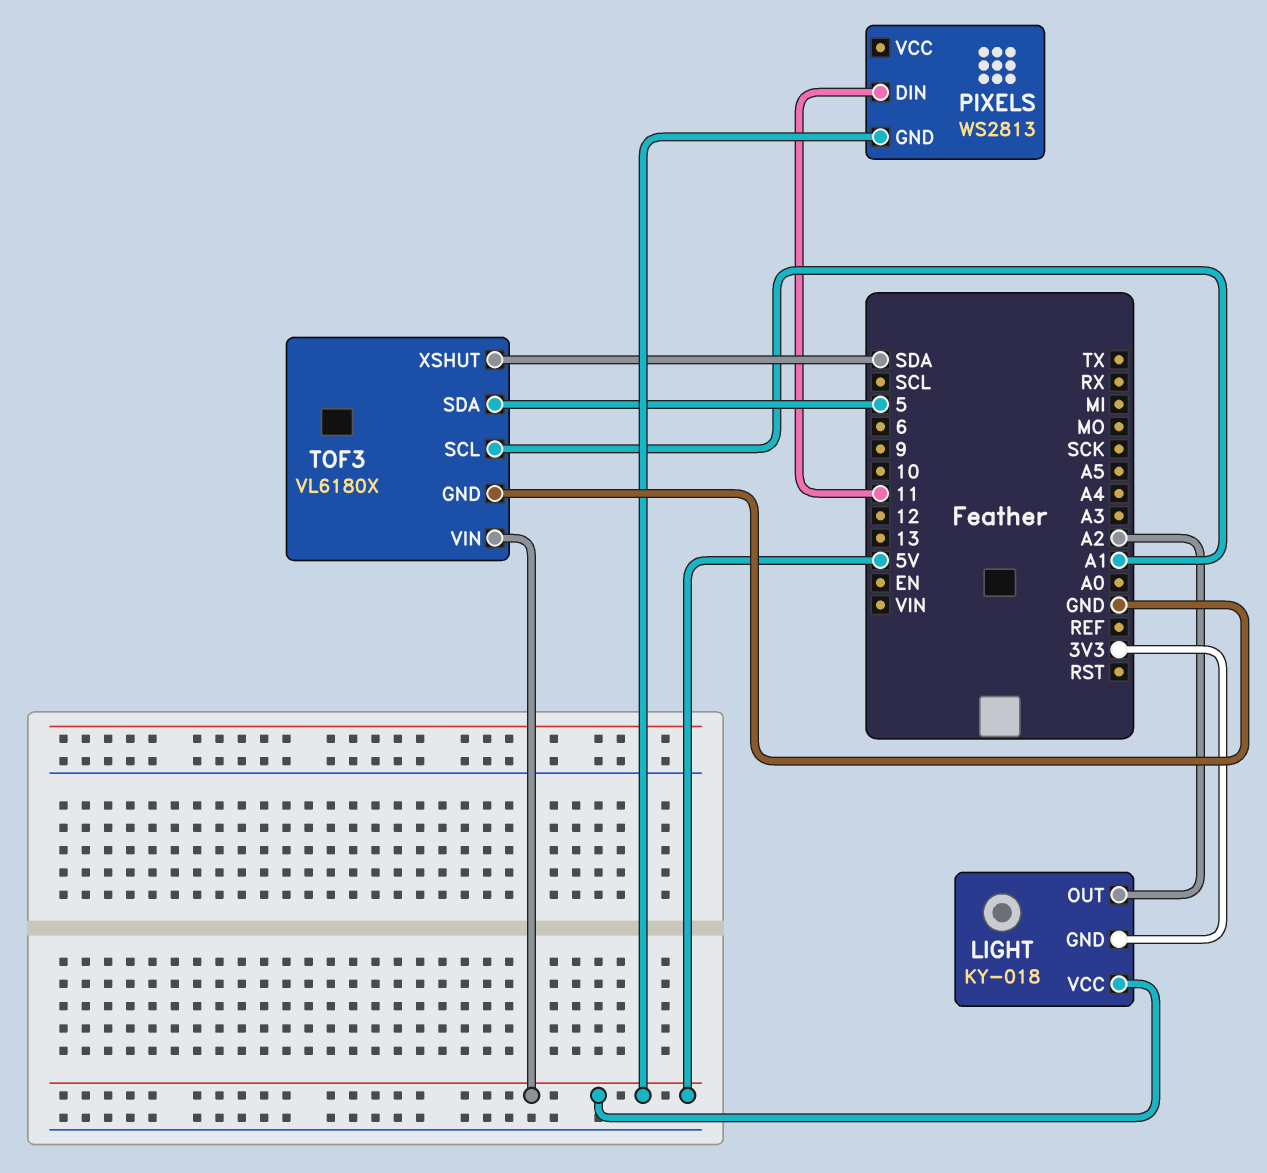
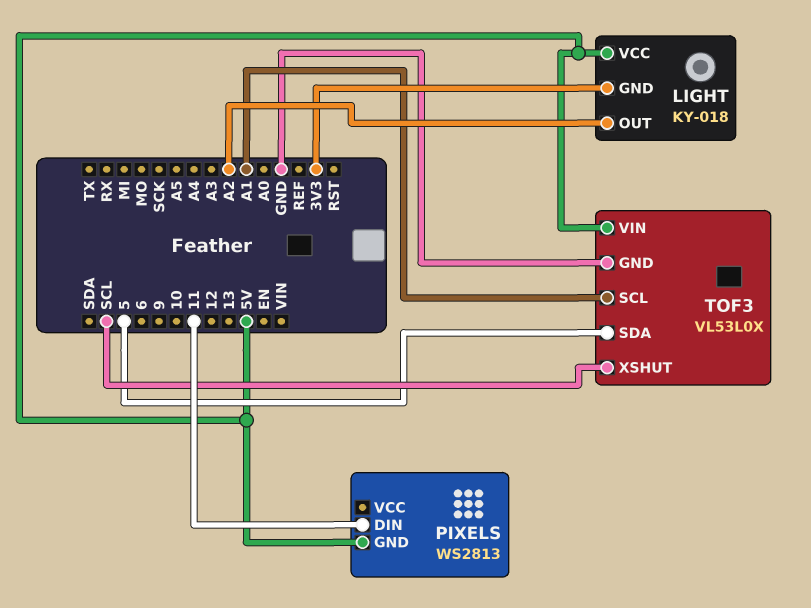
TOF3: VL6180X -> VL53L0X
TOF3 pin XSHUT: SDA -> SCL

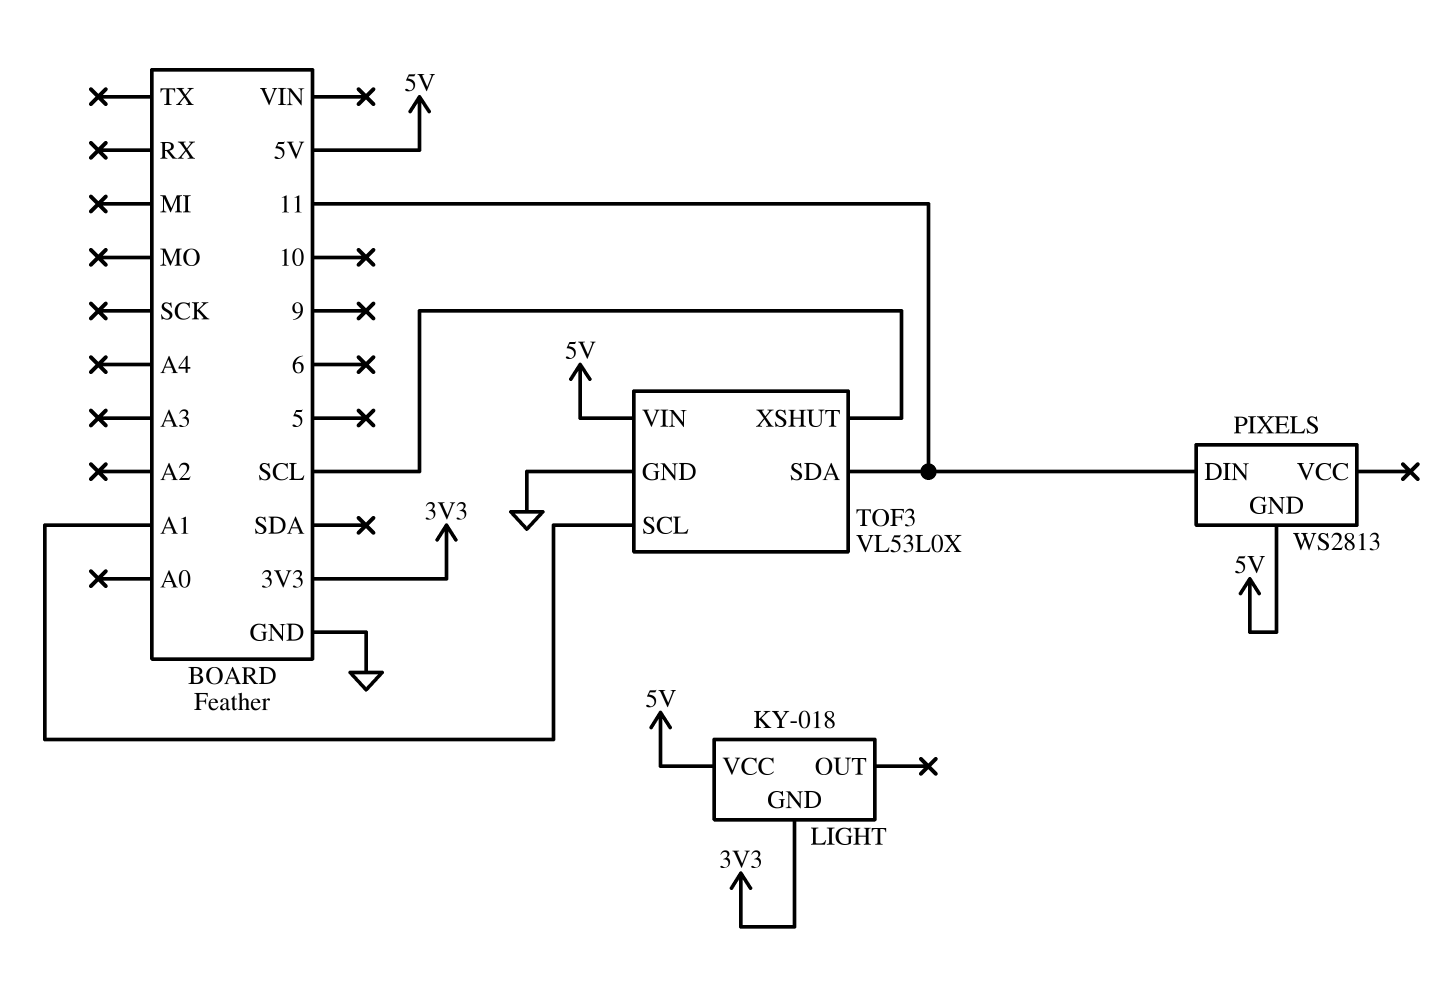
LIGHT pin OUT: A2 -> none
TOF3 pin SDA: 5 -> 11

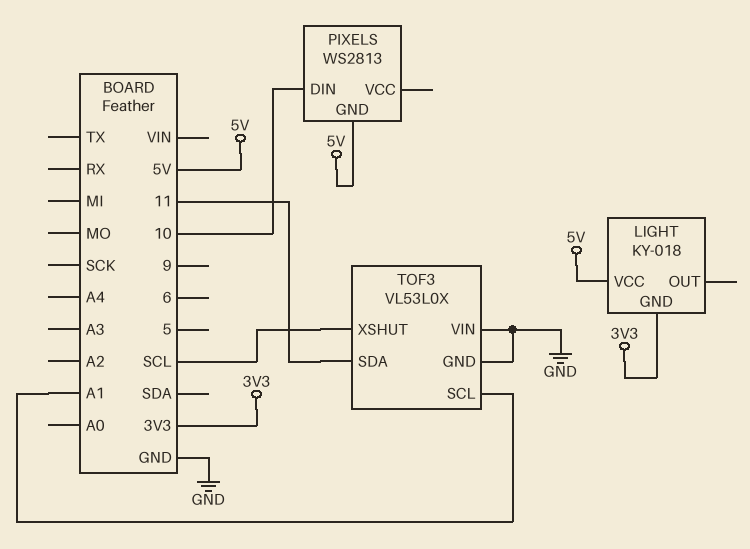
PIXELS pin DIN: 11 -> 10
TOF3 pin VIN: 5V -> GND

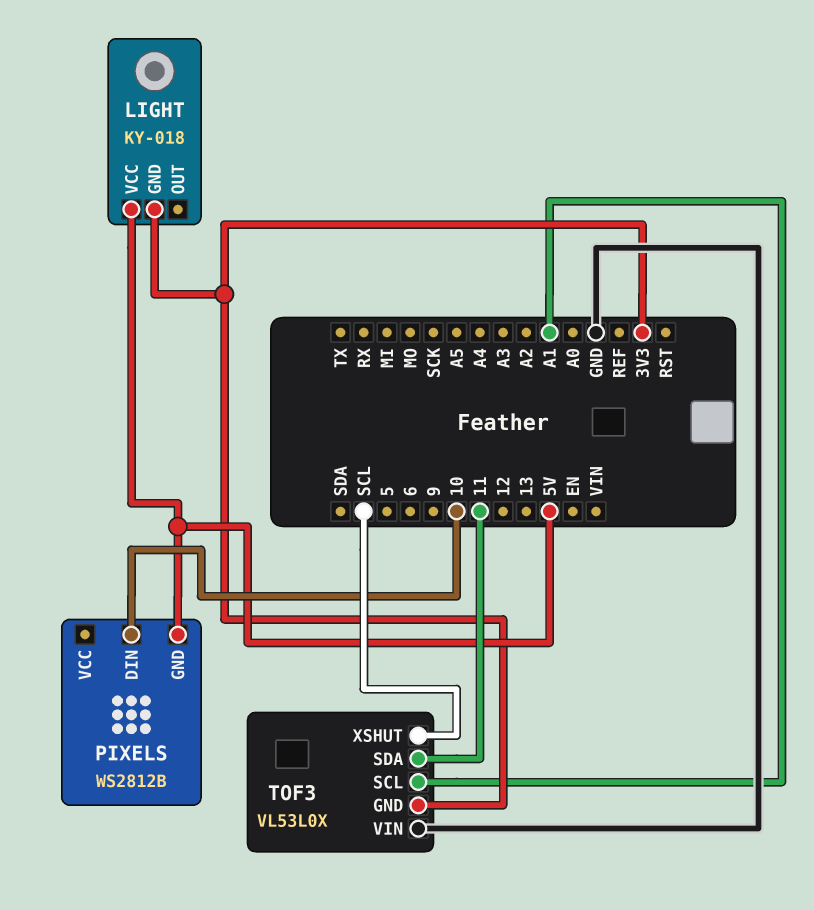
PIXELS: WS2813 -> WS2812B
TOF3 pin GND: GND -> 3V3

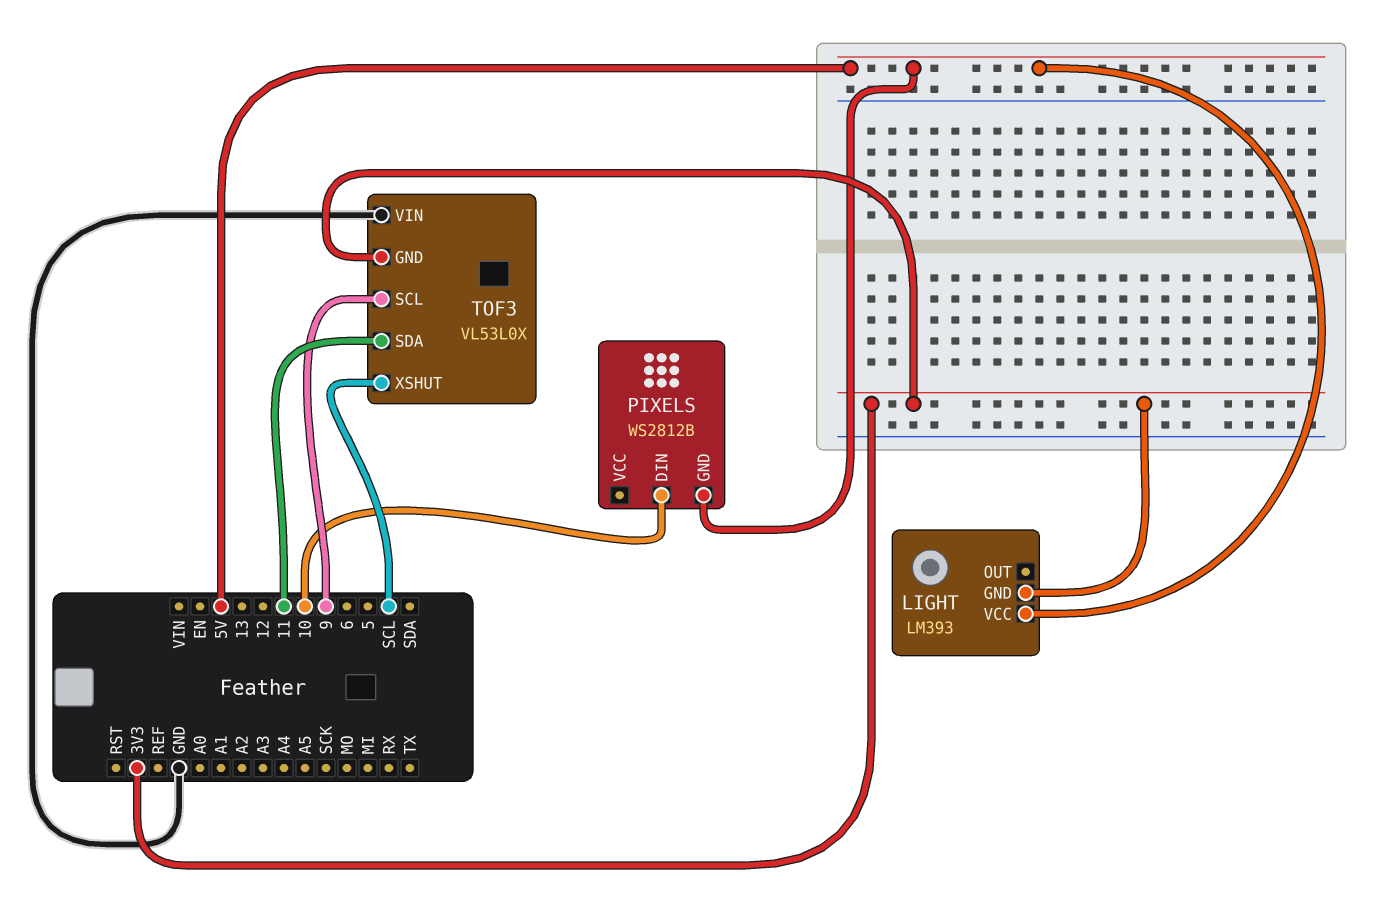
LIGHT: KY-018 -> LM393
TOF3 pin SCL: A1 -> 9

